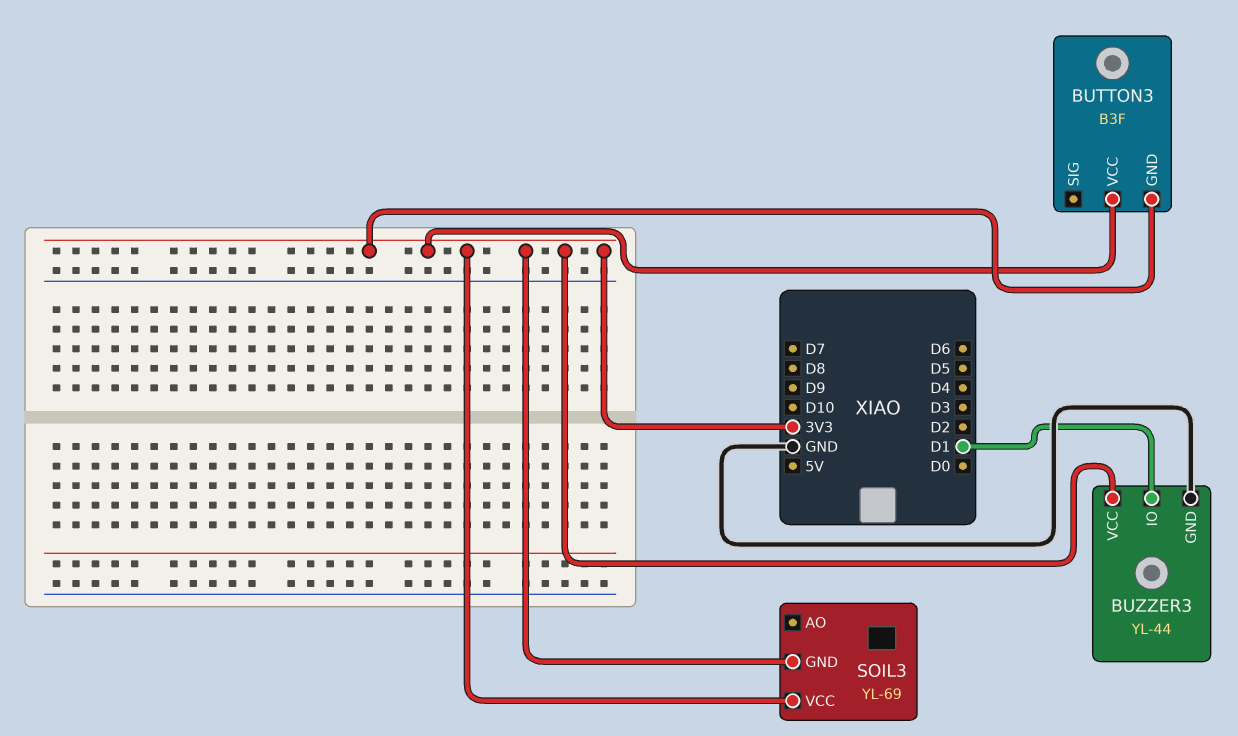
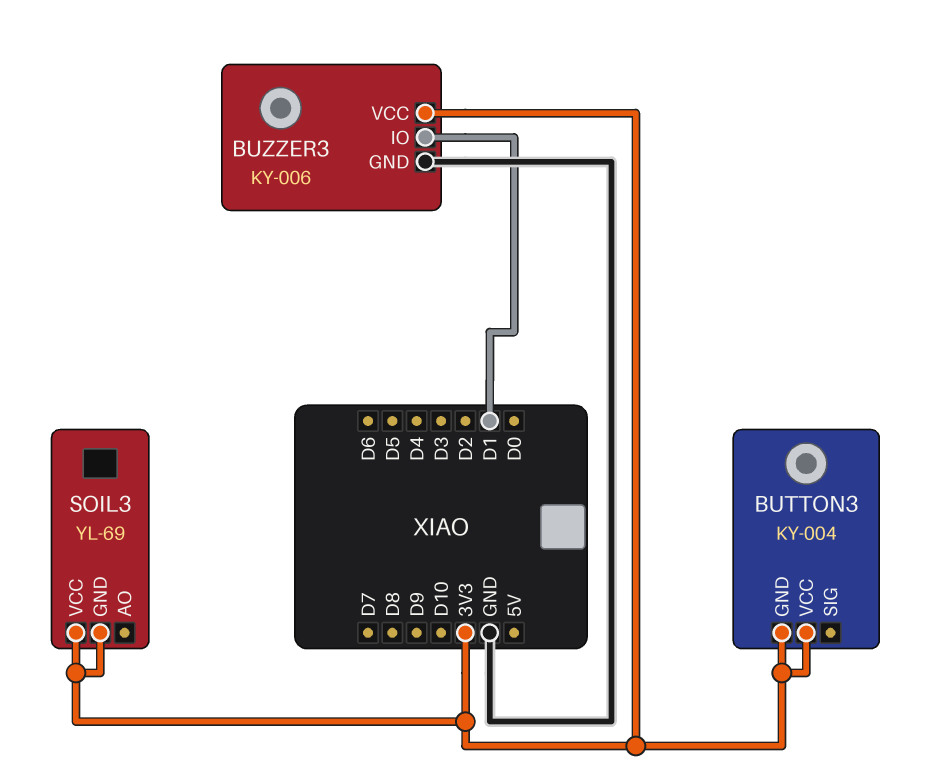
BUTTON3: B3F -> KY-004
BUZZER3: YL-44 -> KY-006

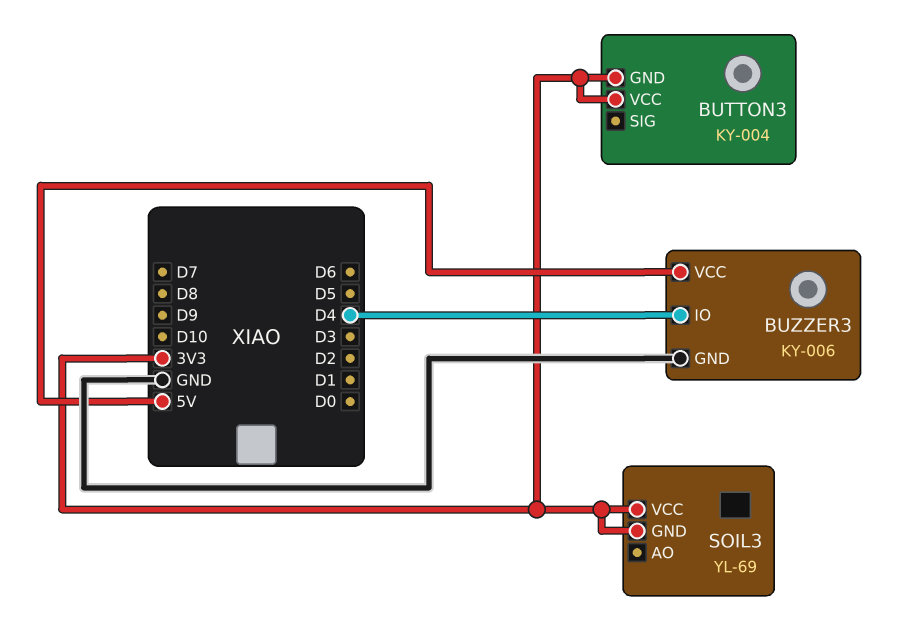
BUZZER3 pin IO: D1 -> D4
BUZZER3 pin VCC: 3V3 -> 5V

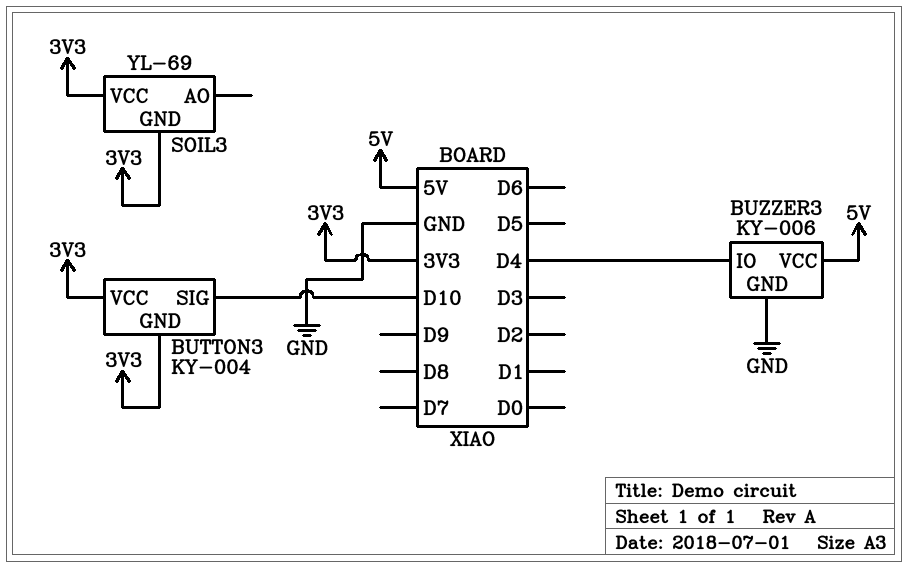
BUTTON3 pin SIG: none -> D10

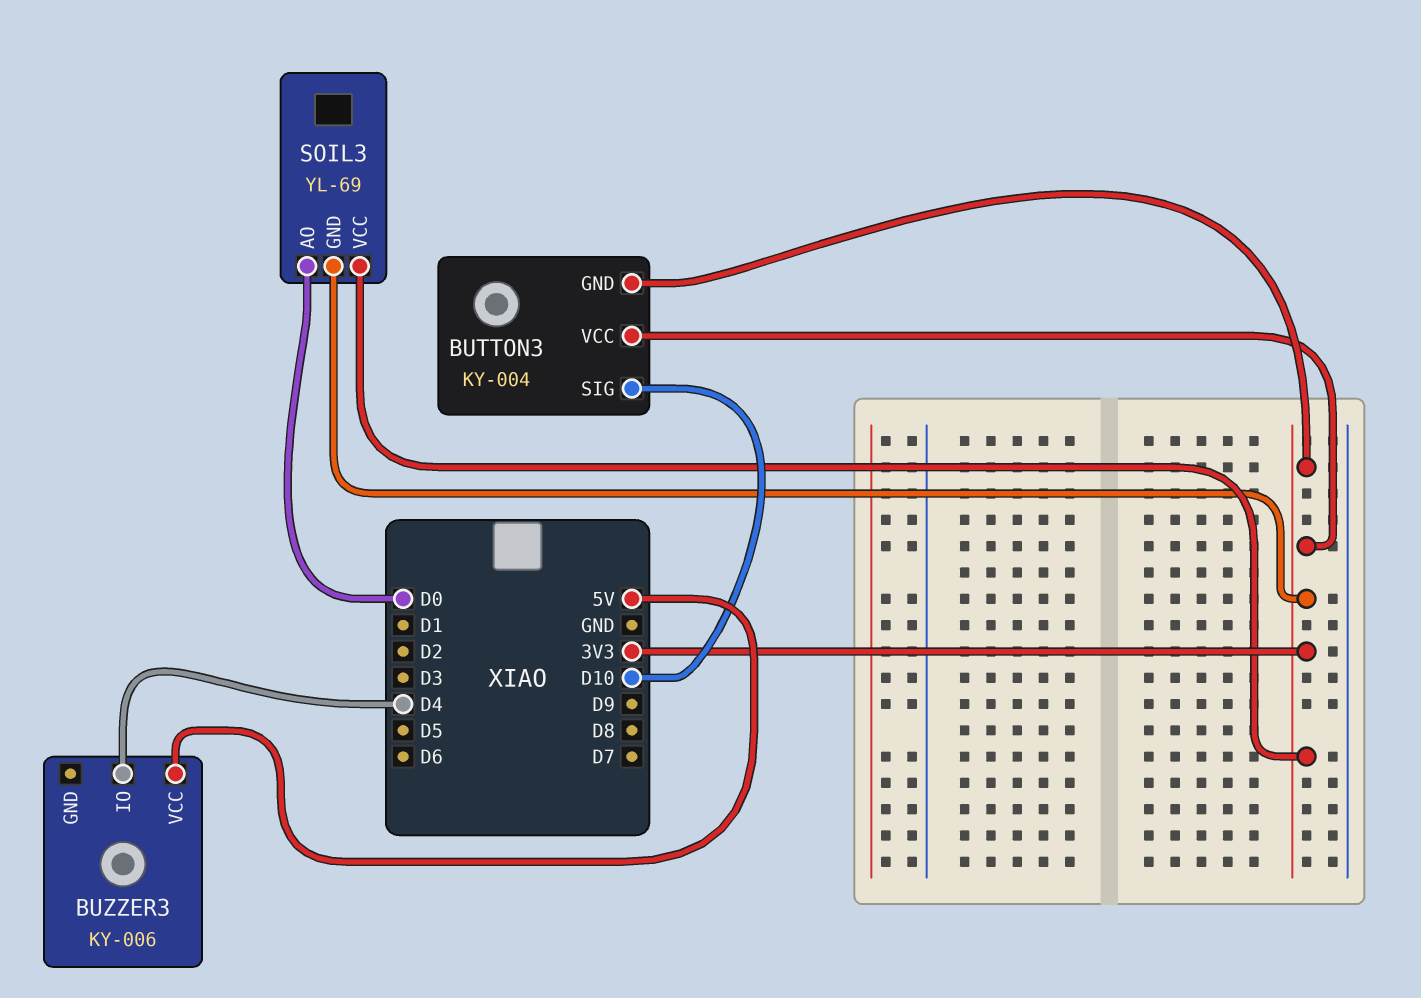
BUZZER3 pin GND: GND -> none
SOIL3 pin AO: none -> D0

